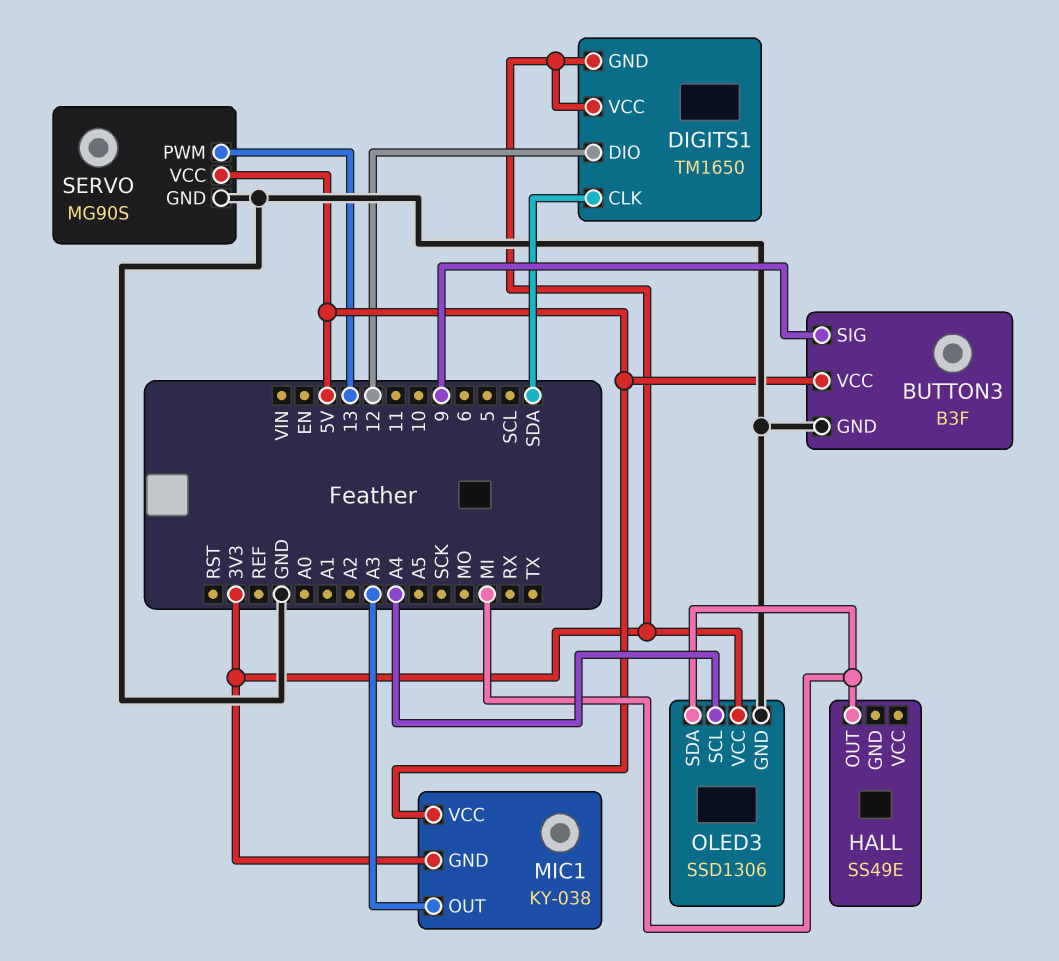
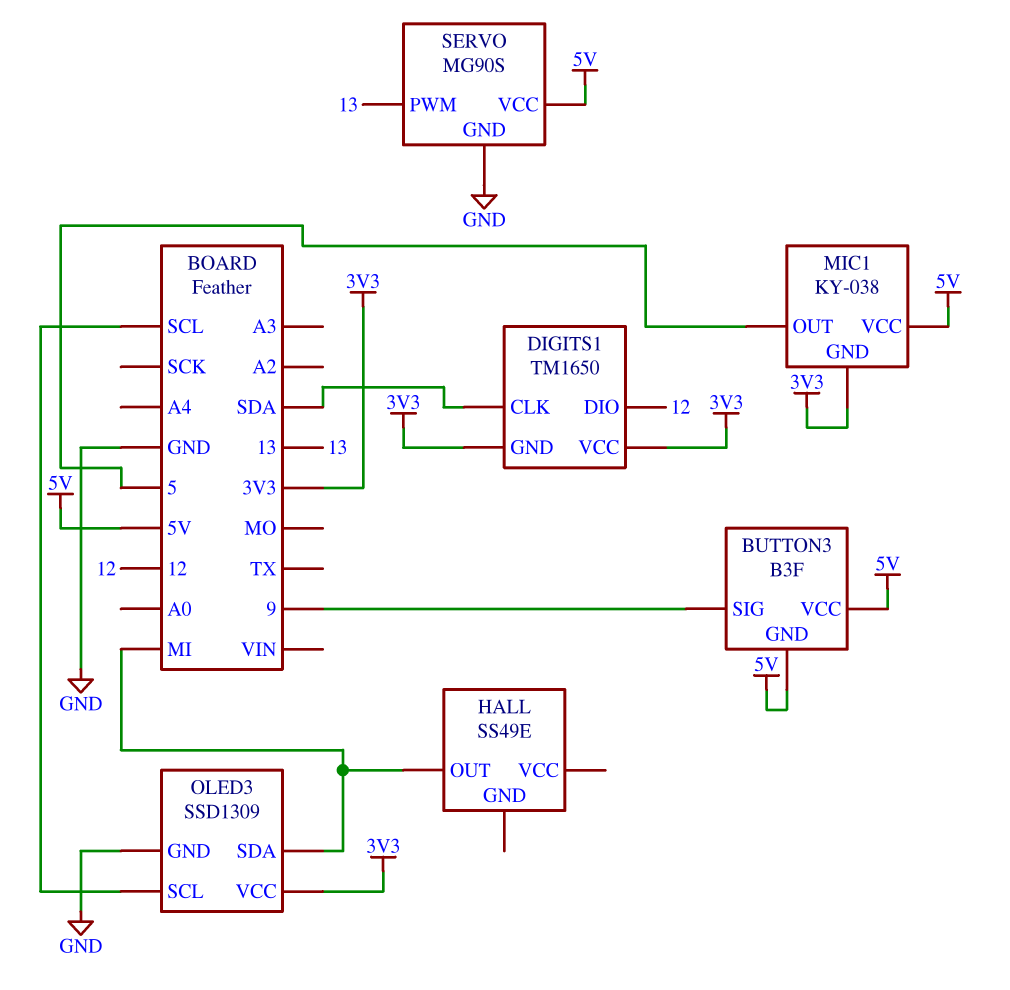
BUTTON3 pin GND: GND -> 5V
MIC1 pin OUT: A3 -> 5
OLED3: SSD1306 -> SSD1309
OLED3 pin SCL: A4 -> SCL

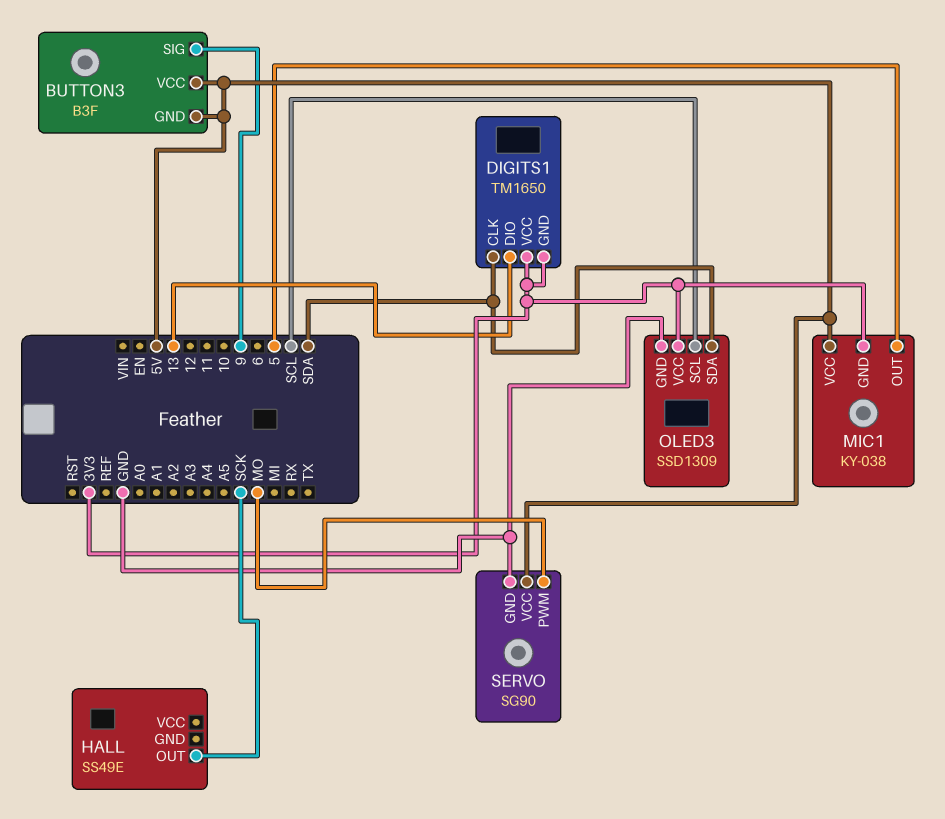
DIGITS1 pin DIO: 12 -> 13
HALL pin OUT: MI -> SCK
OLED3 pin SDA: MI -> SDA
SERVO: MG90S -> SG90
SERVO pin PWM: 13 -> MO

